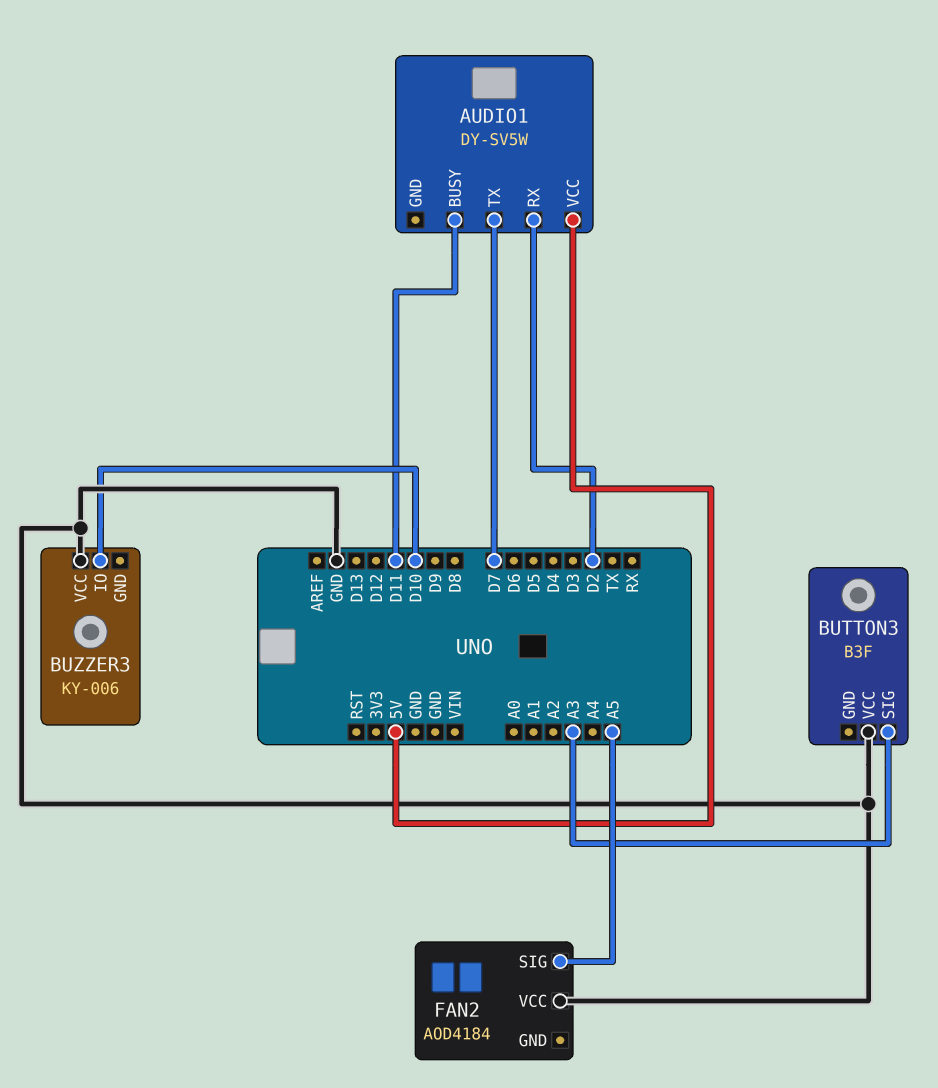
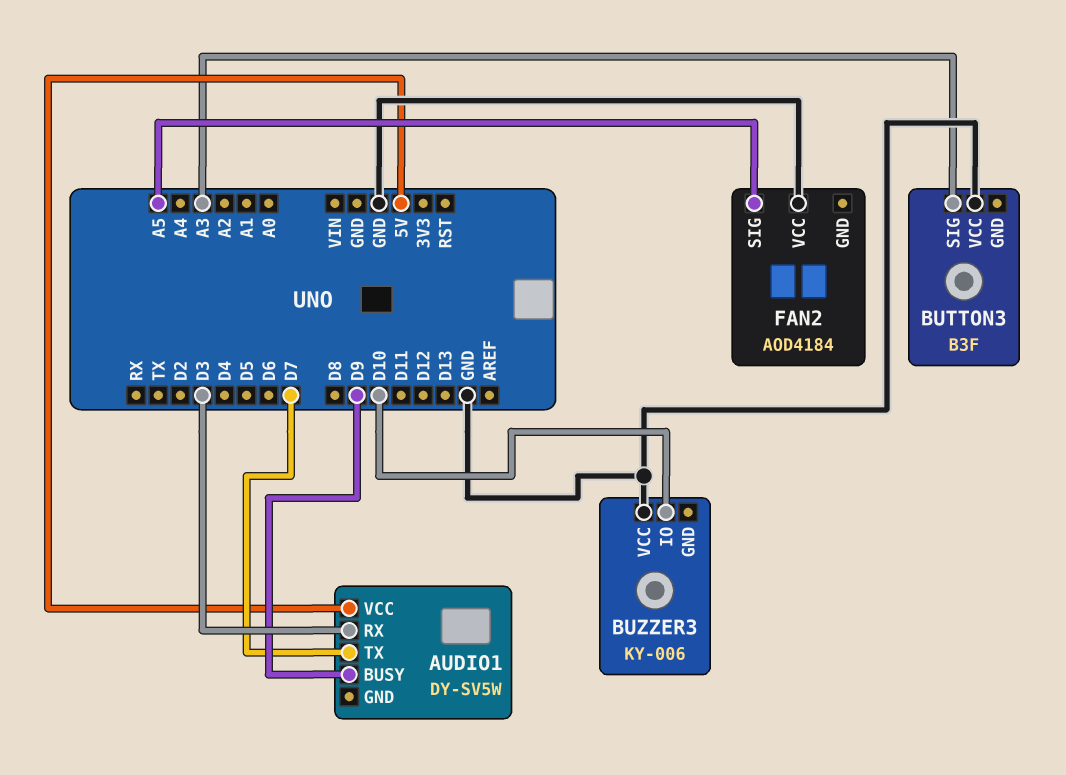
AUDIO1 pin BUSY: D11 -> D9
AUDIO1 pin RX: D2 -> D3

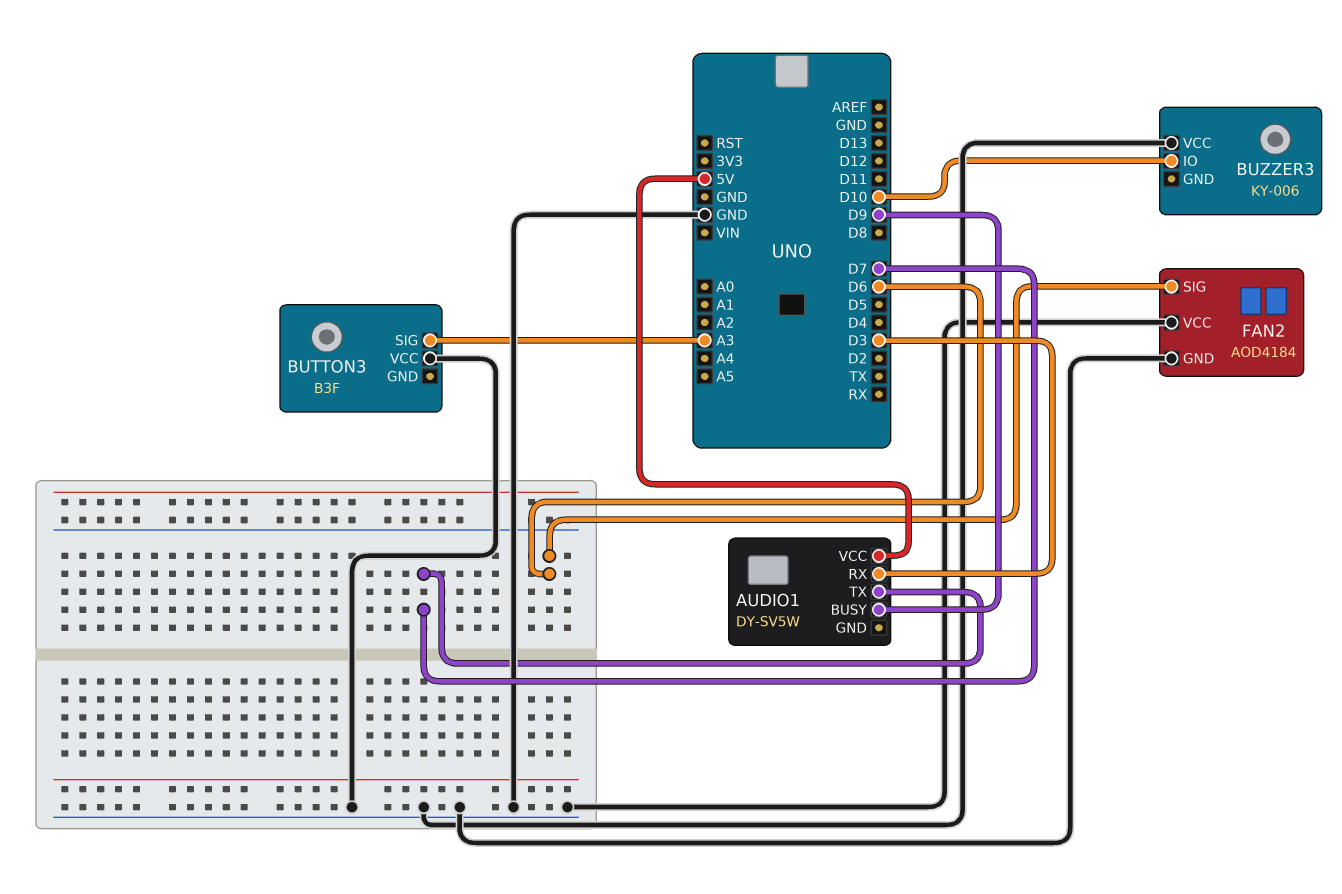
FAN2 pin GND: none -> GND
FAN2 pin SIG: A5 -> D6

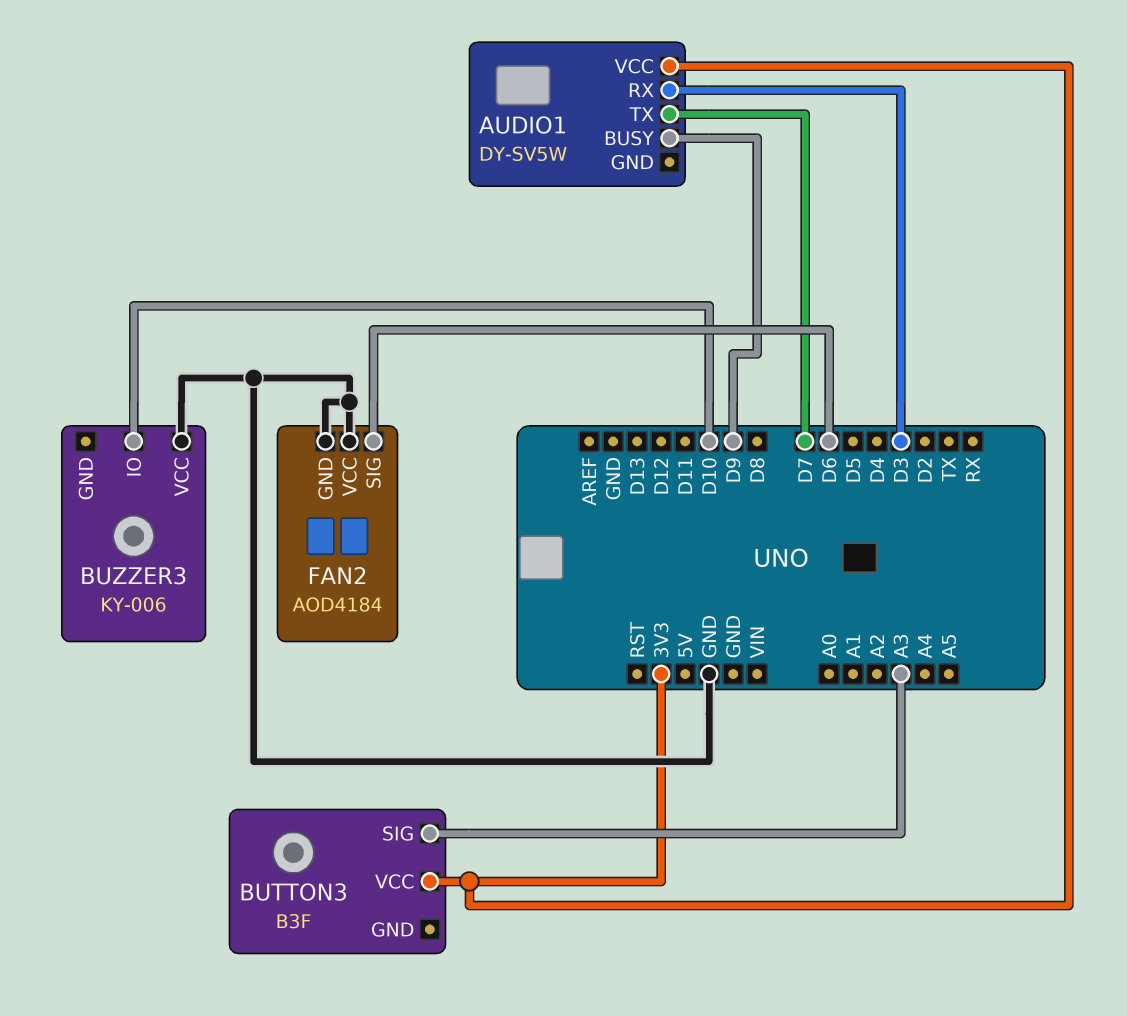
AUDIO1 pin VCC: 5V -> 3V3
BUTTON3 pin VCC: GND -> 3V3

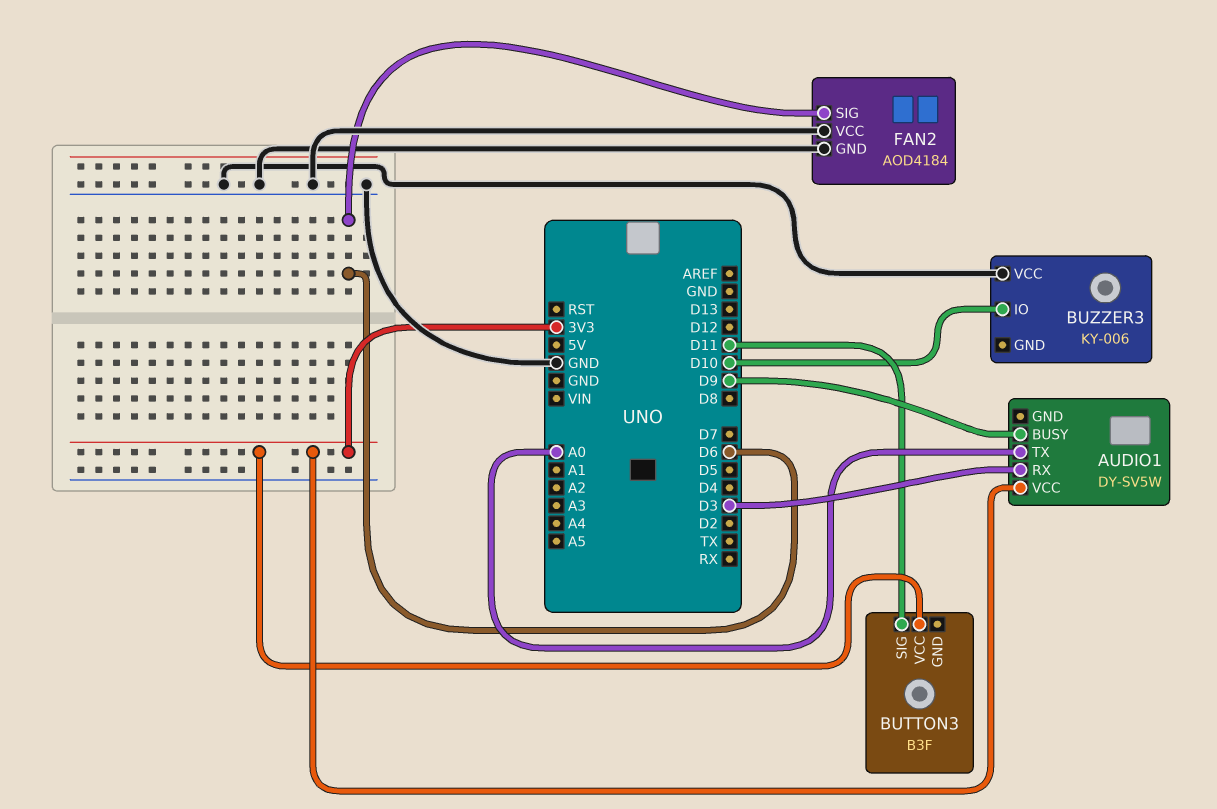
AUDIO1 pin TX: D7 -> A0
BUTTON3 pin SIG: A3 -> D11

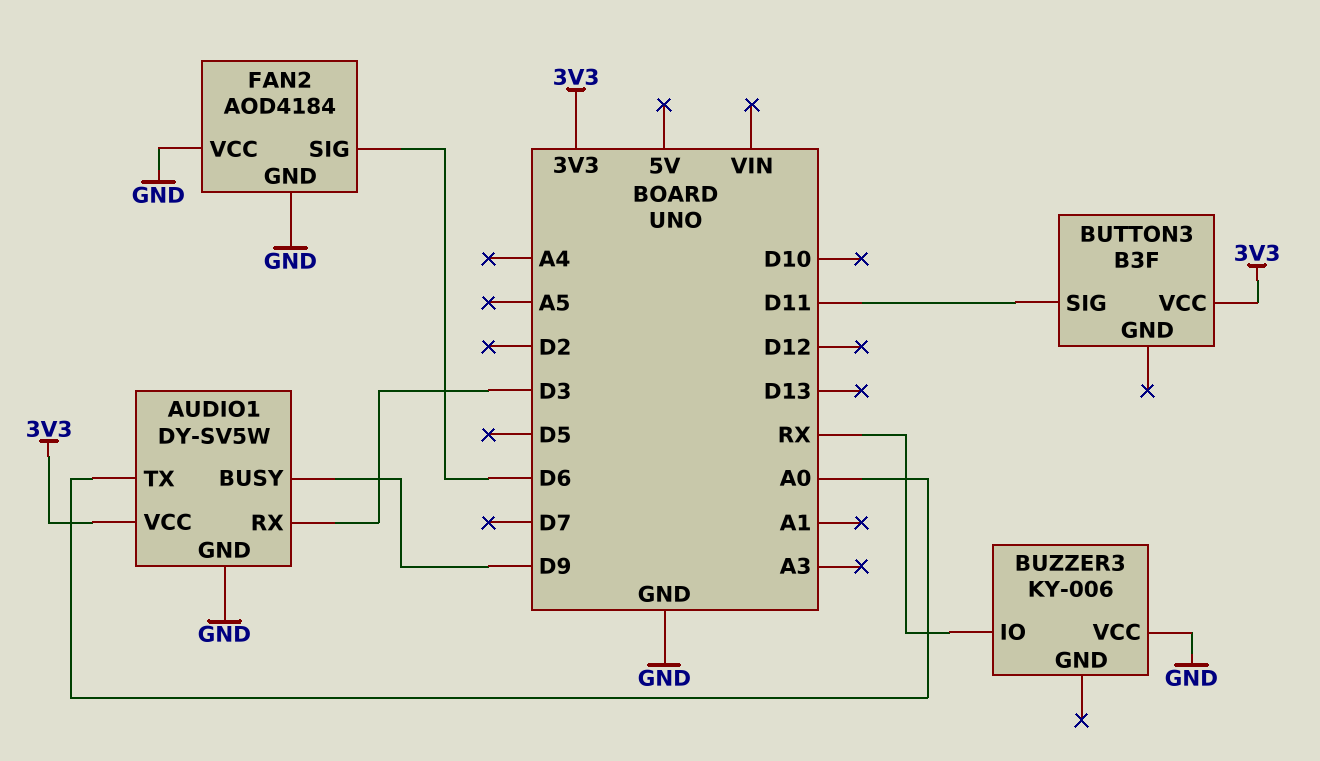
AUDIO1 pin GND: none -> GND
BUZZER3 pin IO: D10 -> RX

